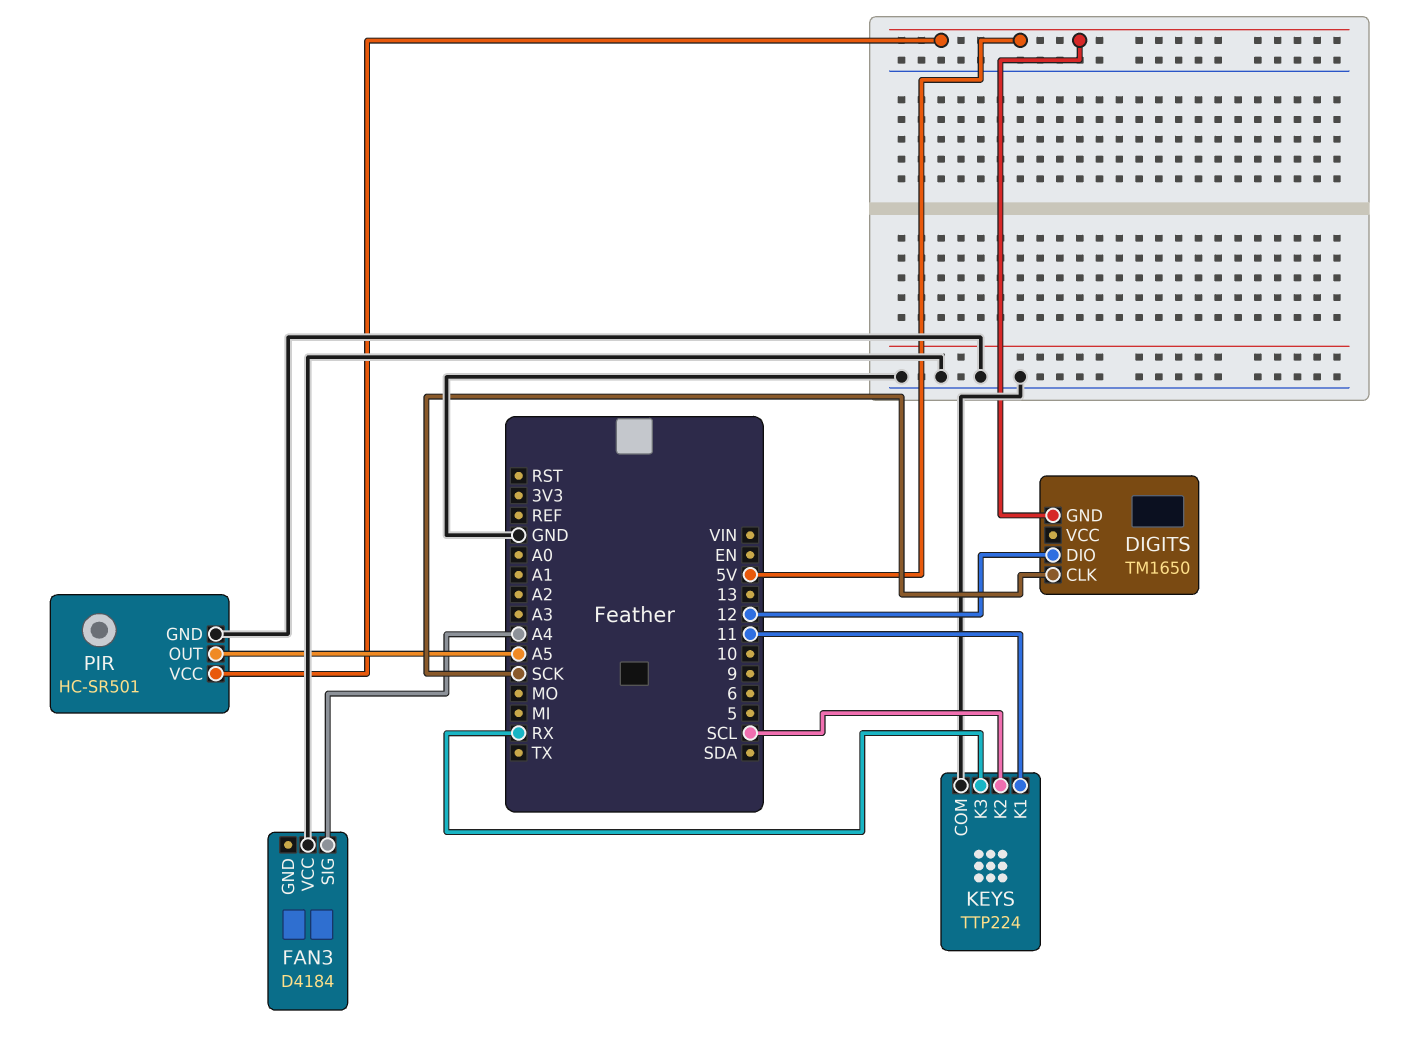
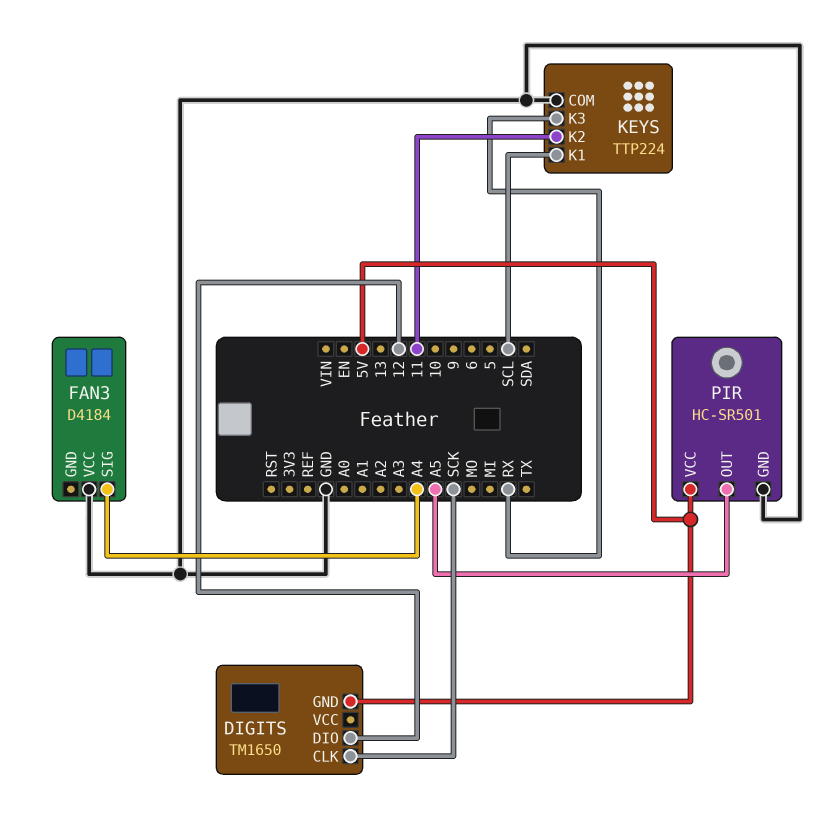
KEYS pin K1: 11 -> SCL
KEYS pin K2: SCL -> 11

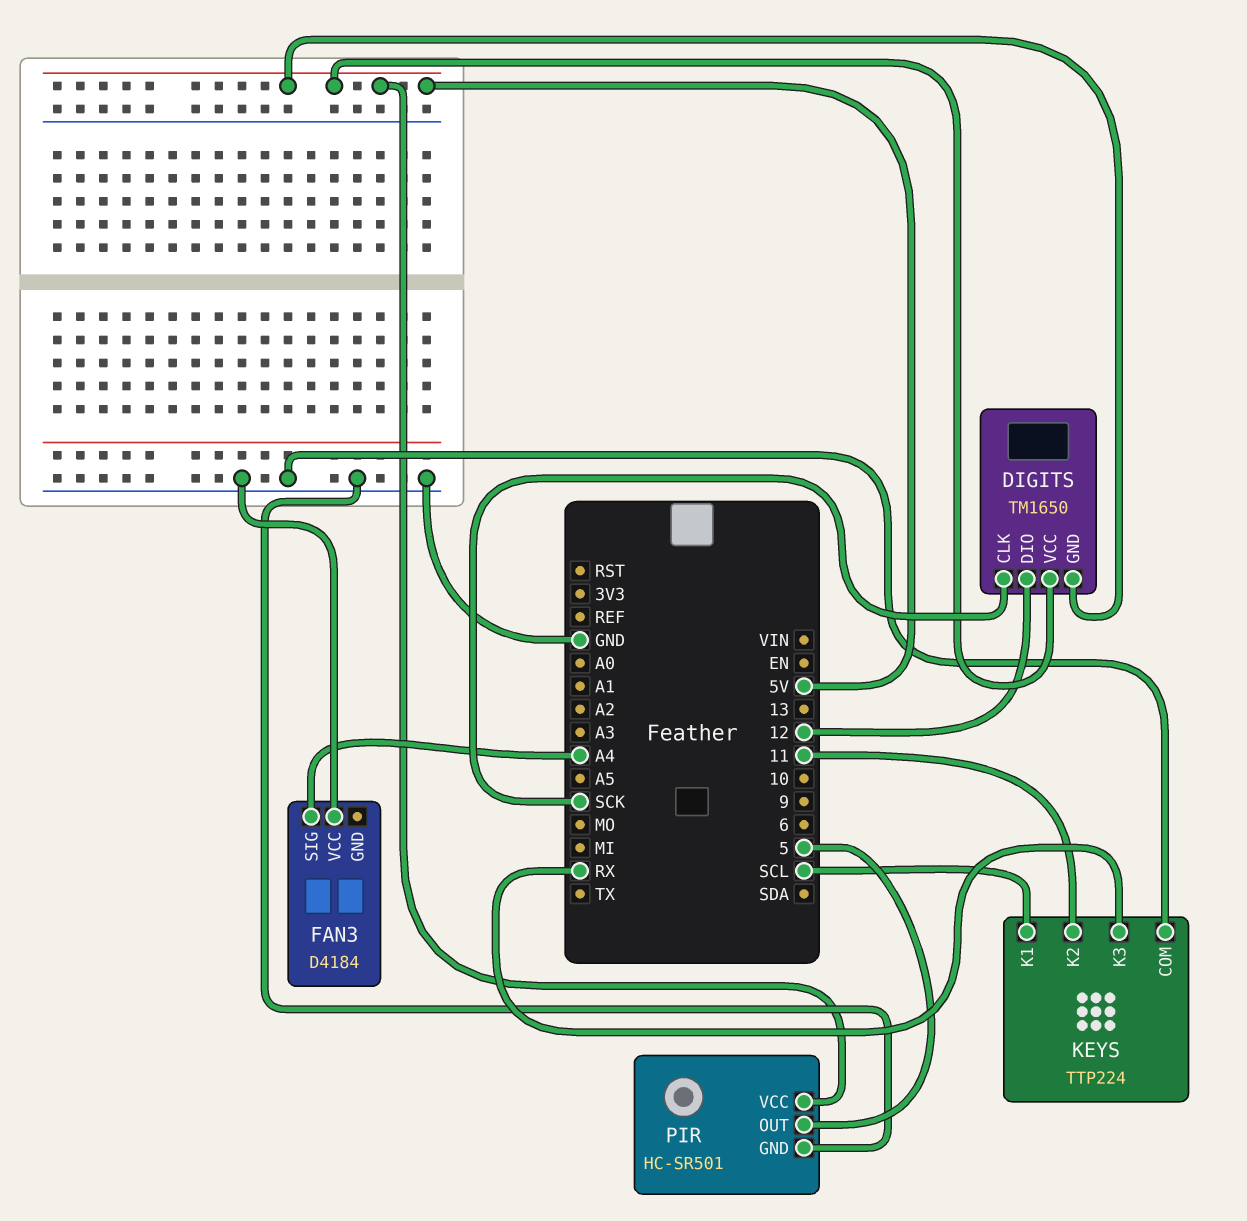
DIGITS pin VCC: none -> 5V
PIR pin OUT: A5 -> 5

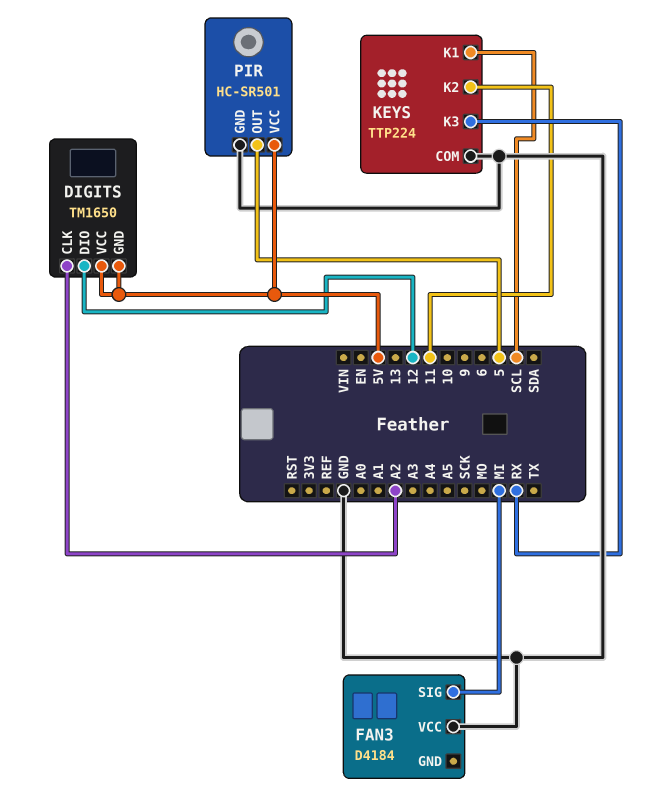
DIGITS pin CLK: SCK -> A2
FAN3 pin SIG: A4 -> MI

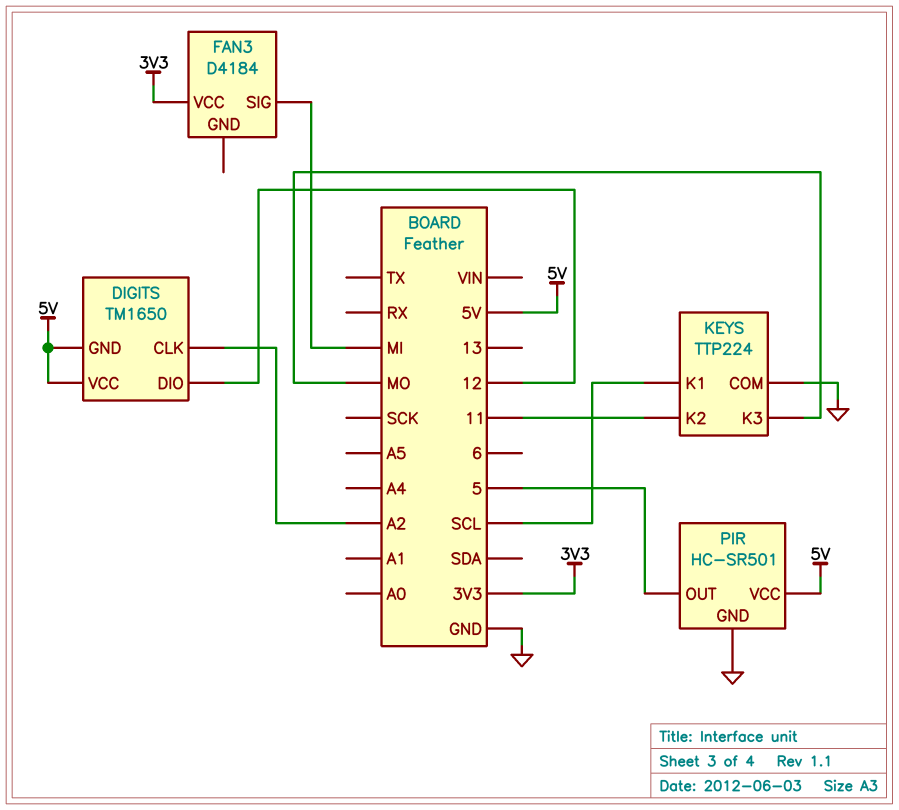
FAN3 pin VCC: GND -> 3V3
KEYS pin K3: RX -> MO

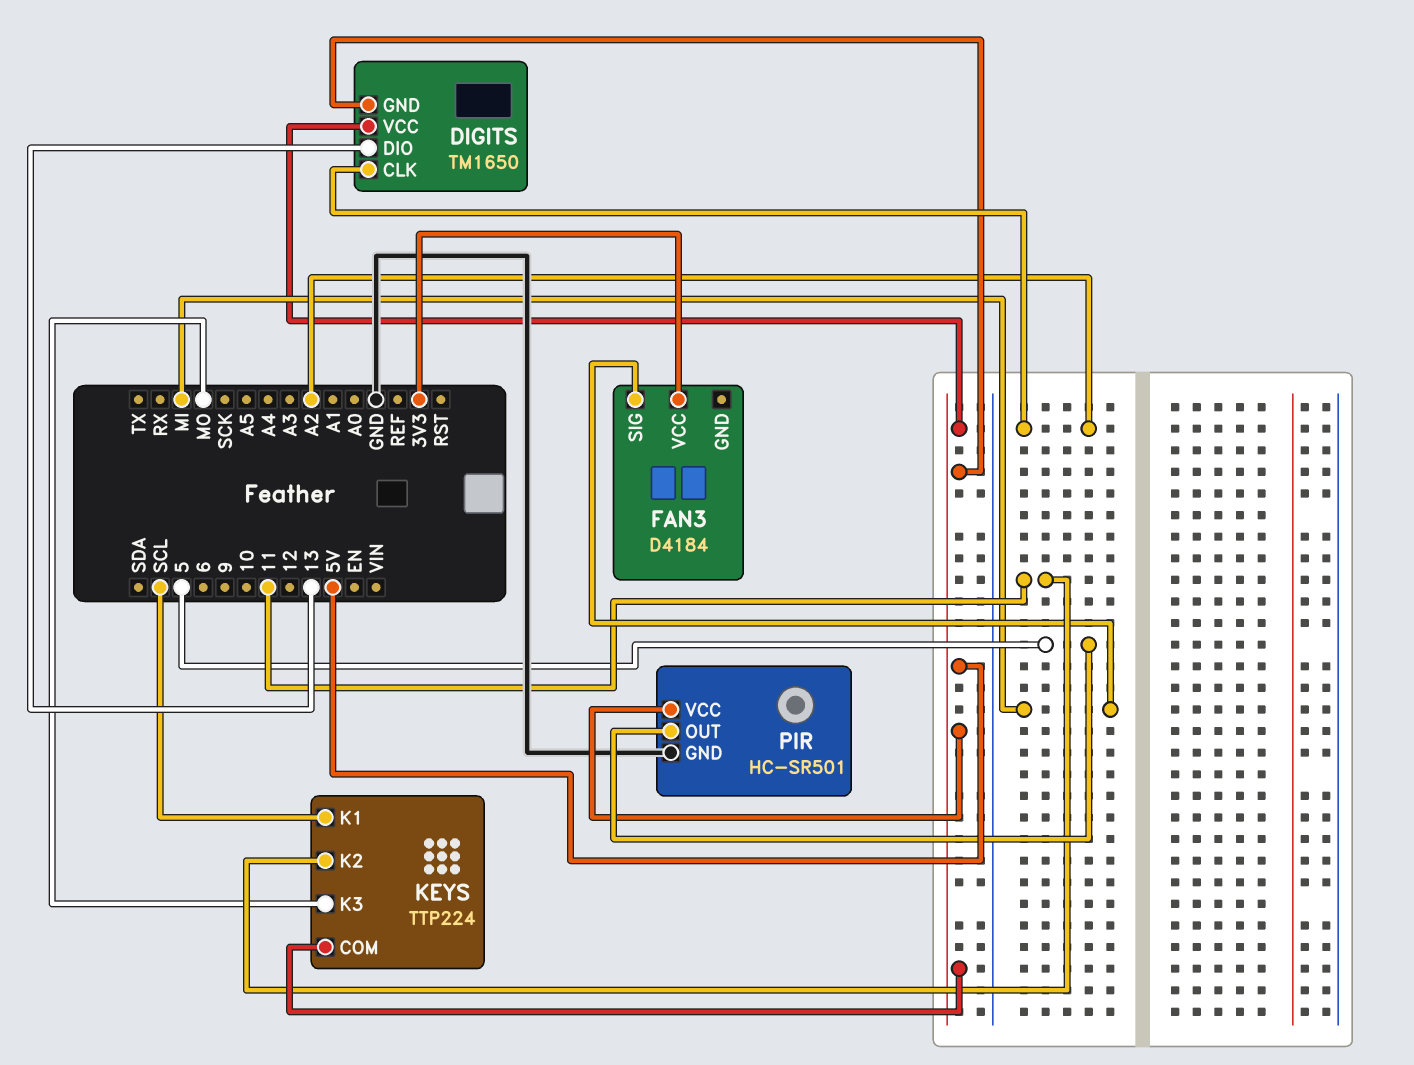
DIGITS pin DIO: 12 -> 13
KEYS pin COM: GND -> 5V

